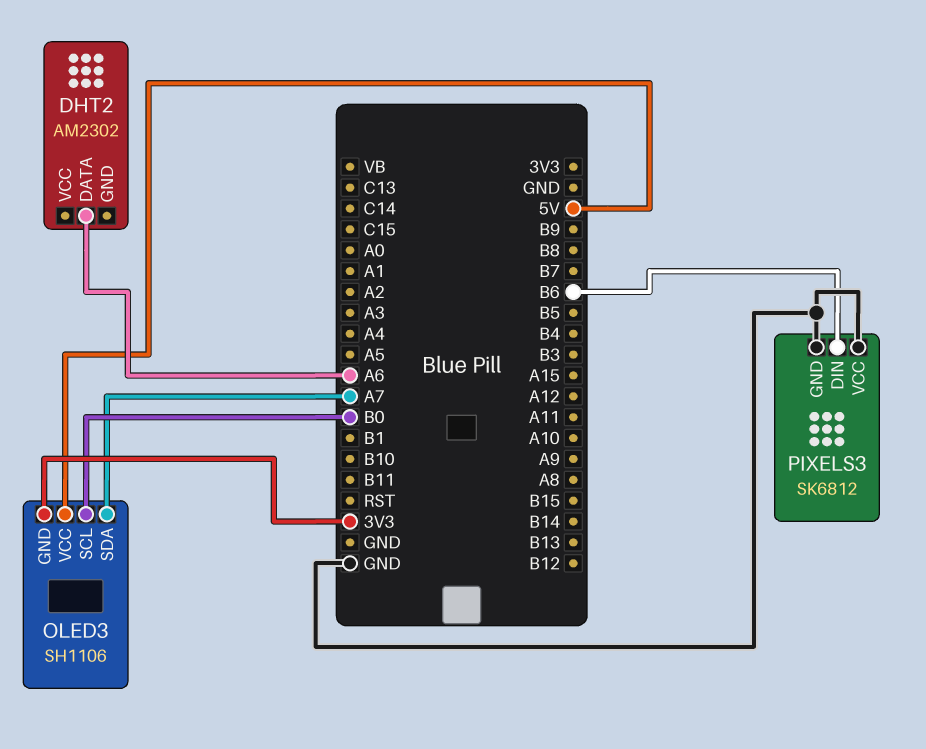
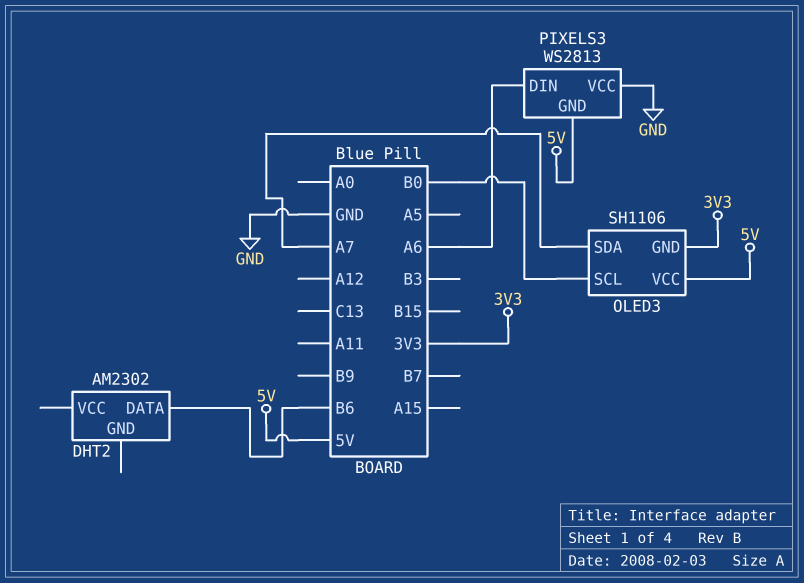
DHT2 pin DATA: A6 -> B6
PIXELS3: SK6812 -> WS2813
PIXELS3 pin DIN: B6 -> A6
PIXELS3 pin GND: GND -> 5V

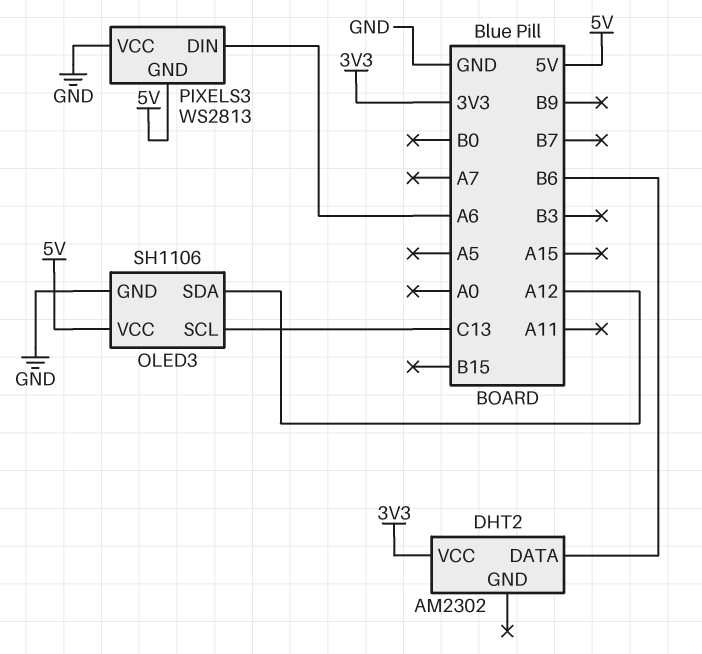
DHT2 pin VCC: none -> 3V3
OLED3 pin GND: 3V3 -> GND
OLED3 pin SCL: B0 -> C13
OLED3 pin SDA: A7 -> A12

